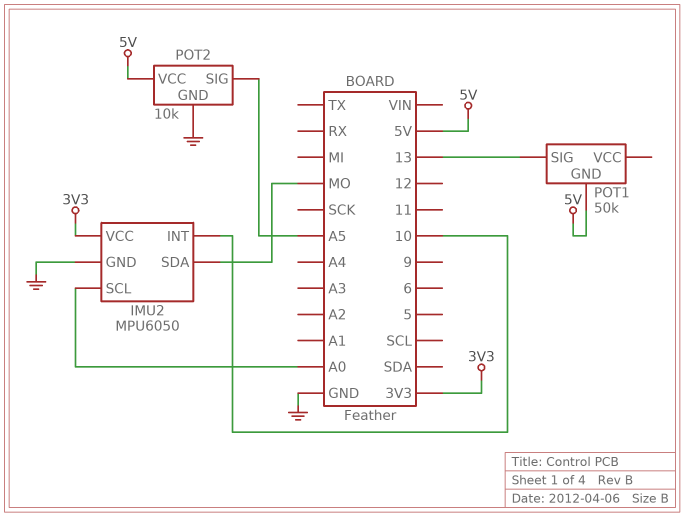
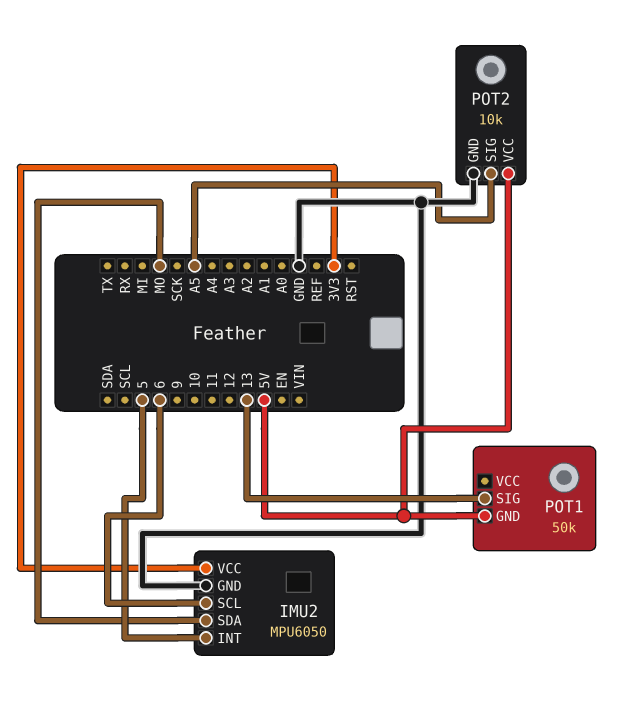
IMU2 pin INT: 10 -> 5
IMU2 pin SCL: A0 -> 6

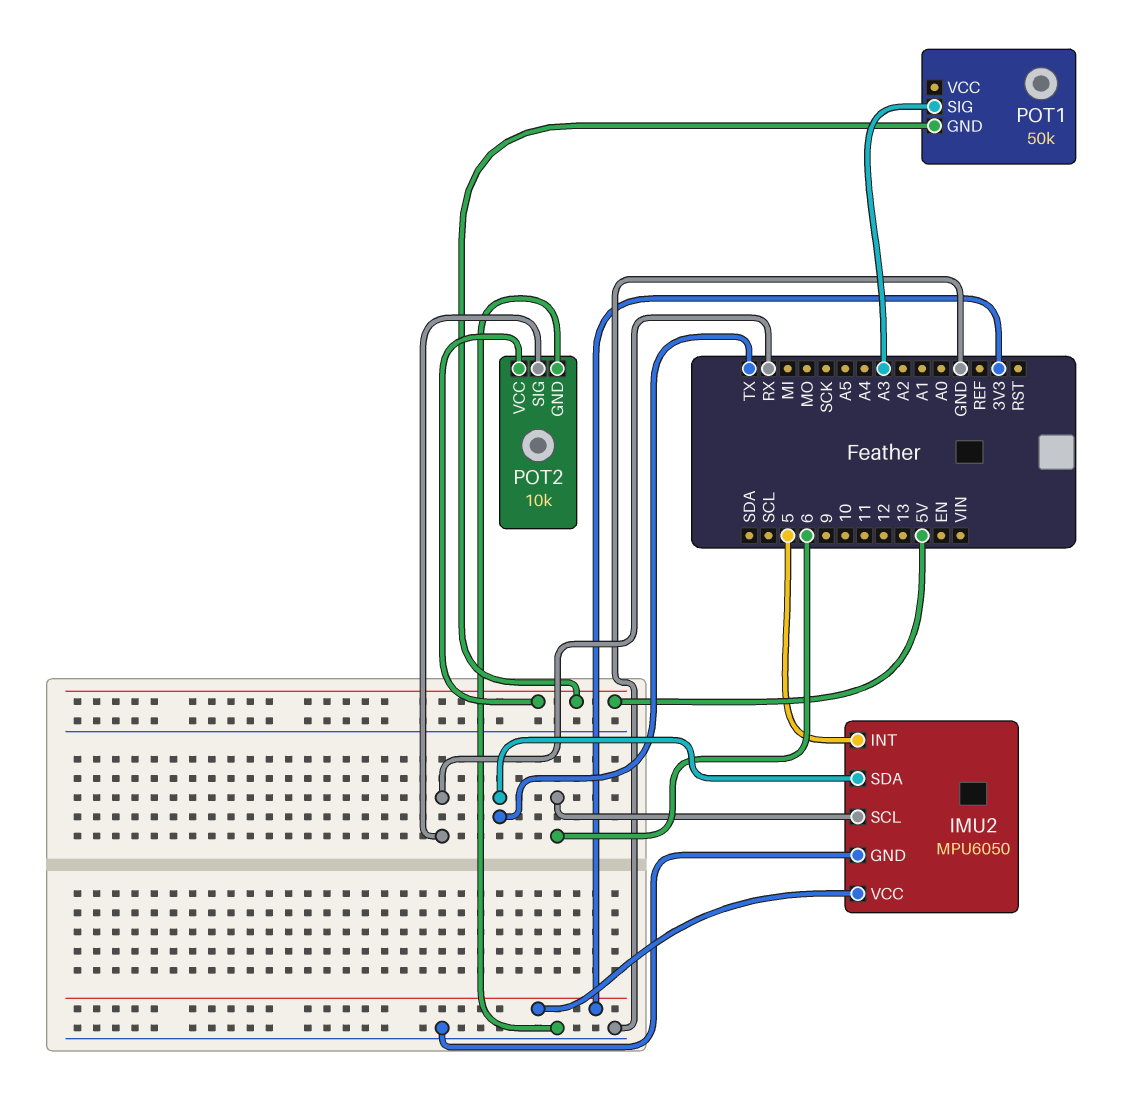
IMU2 pin SDA: MO -> TX
POT1 pin SIG: 13 -> A3
POT2 pin SIG: A5 -> RX

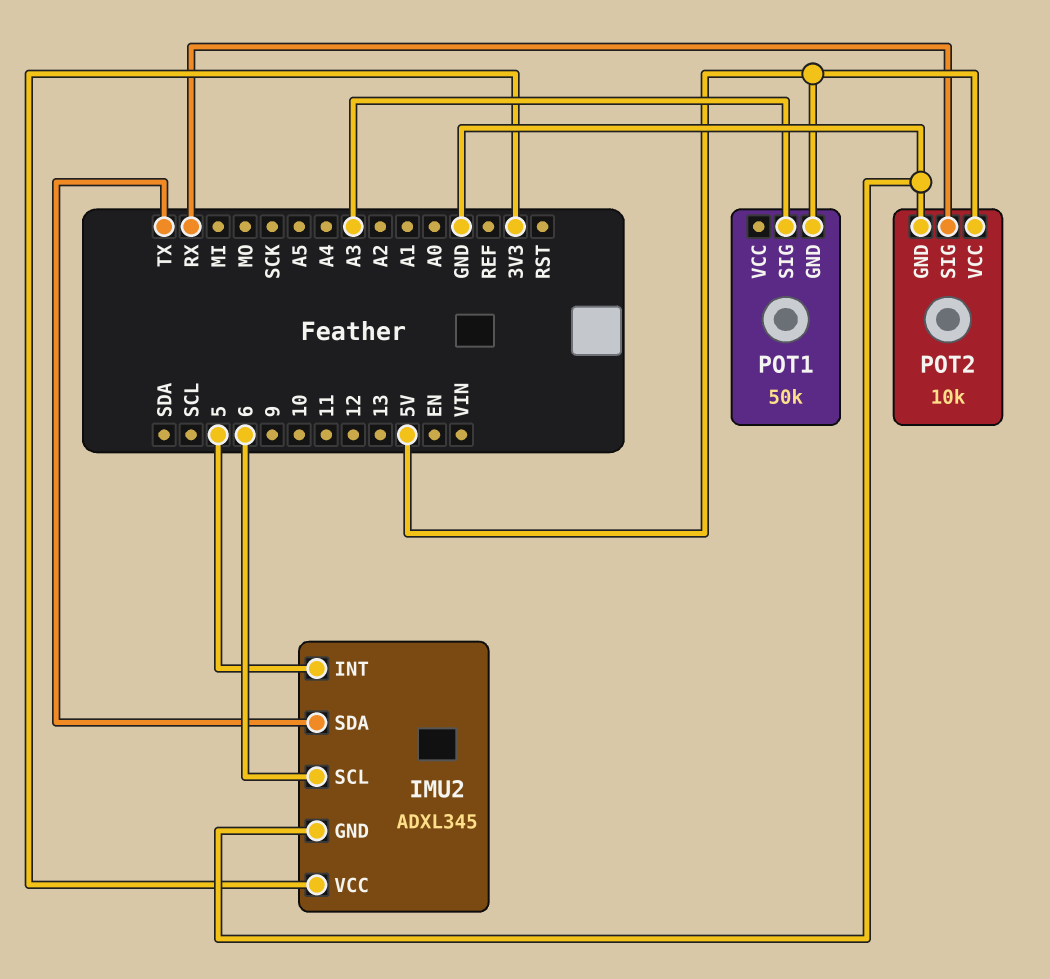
IMU2: MPU6050 -> ADXL345

